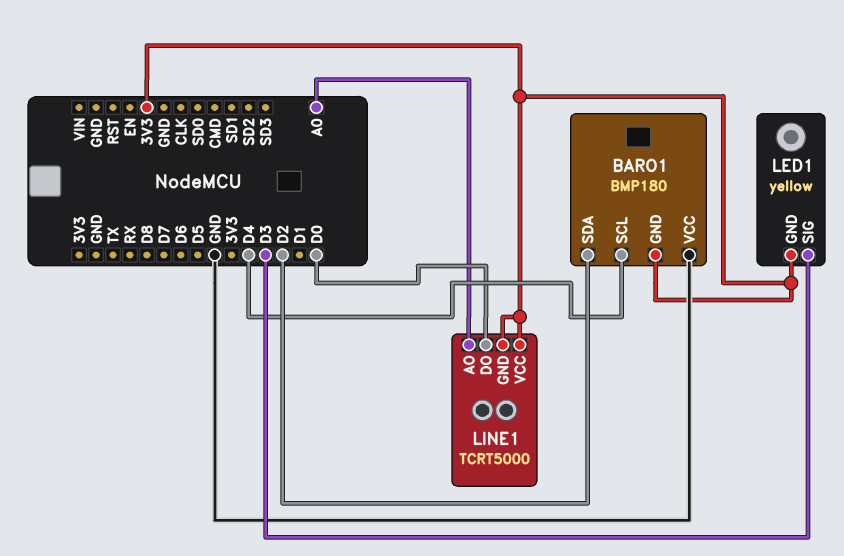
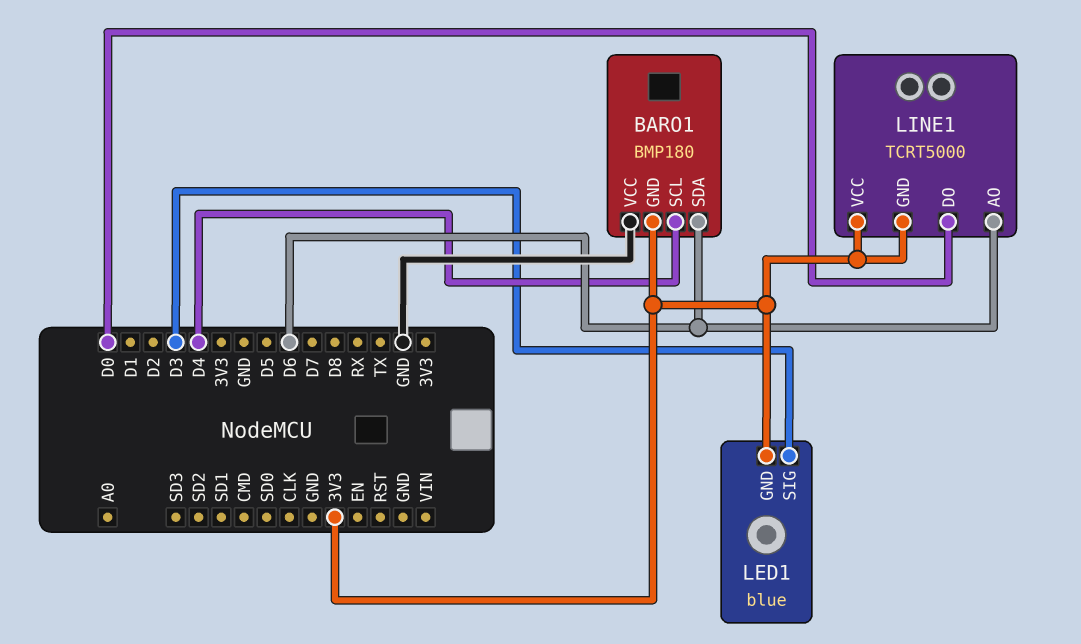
BARO1 pin SDA: D2 -> D6
LED1: yellow -> blue
LINE1 pin AO: A0 -> D6

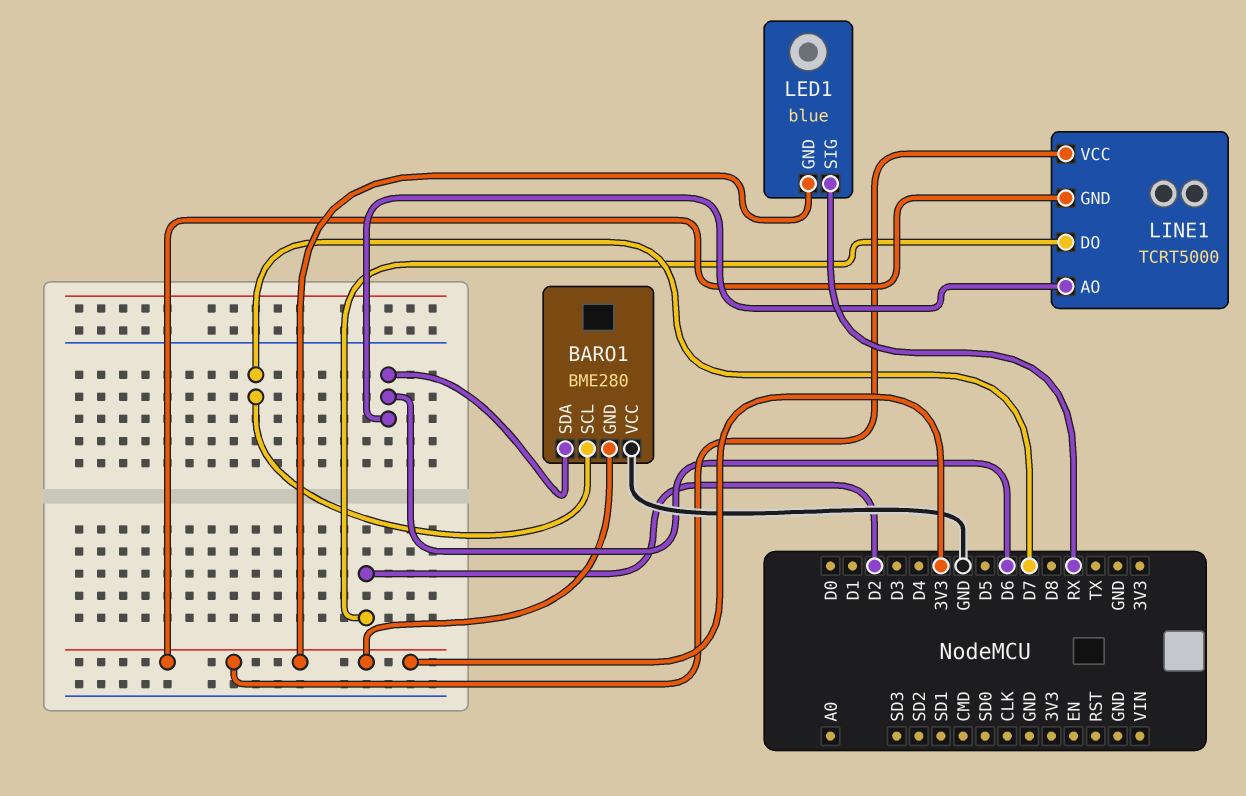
BARO1: BMP180 -> BME280
BARO1 pin SCL: D4 -> D7
LED1 pin SIG: D3 -> RX
LINE1 pin DO: D0 -> D2

